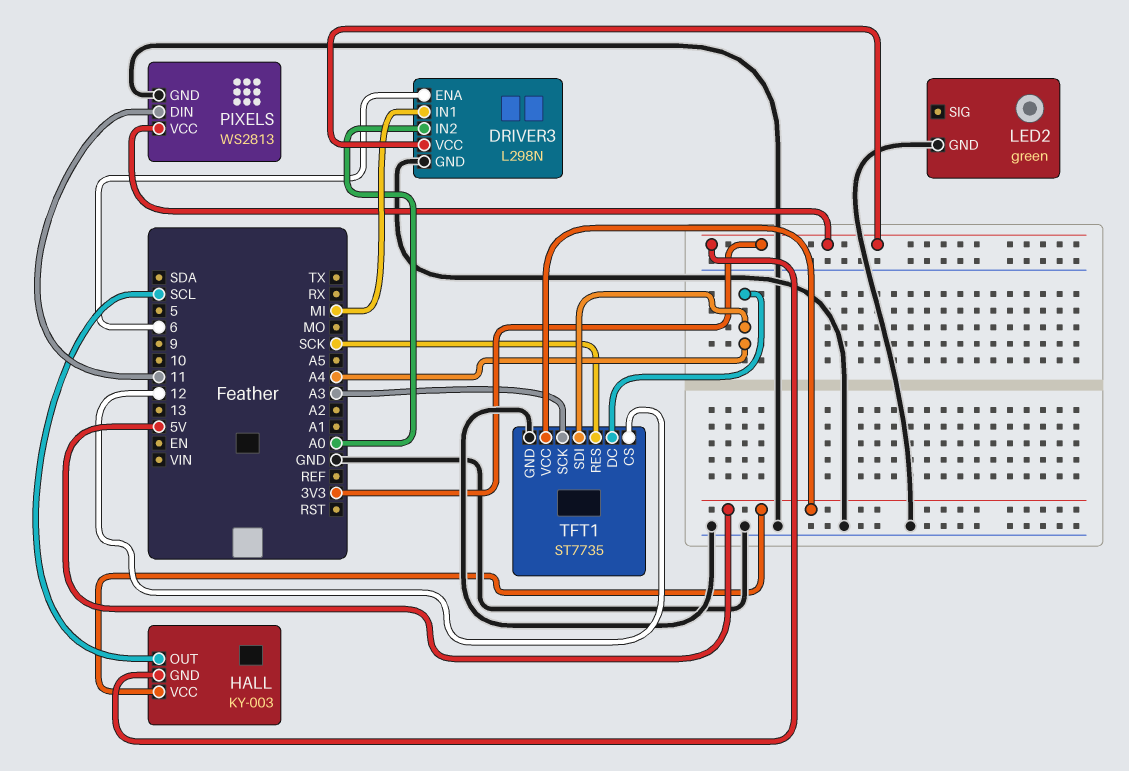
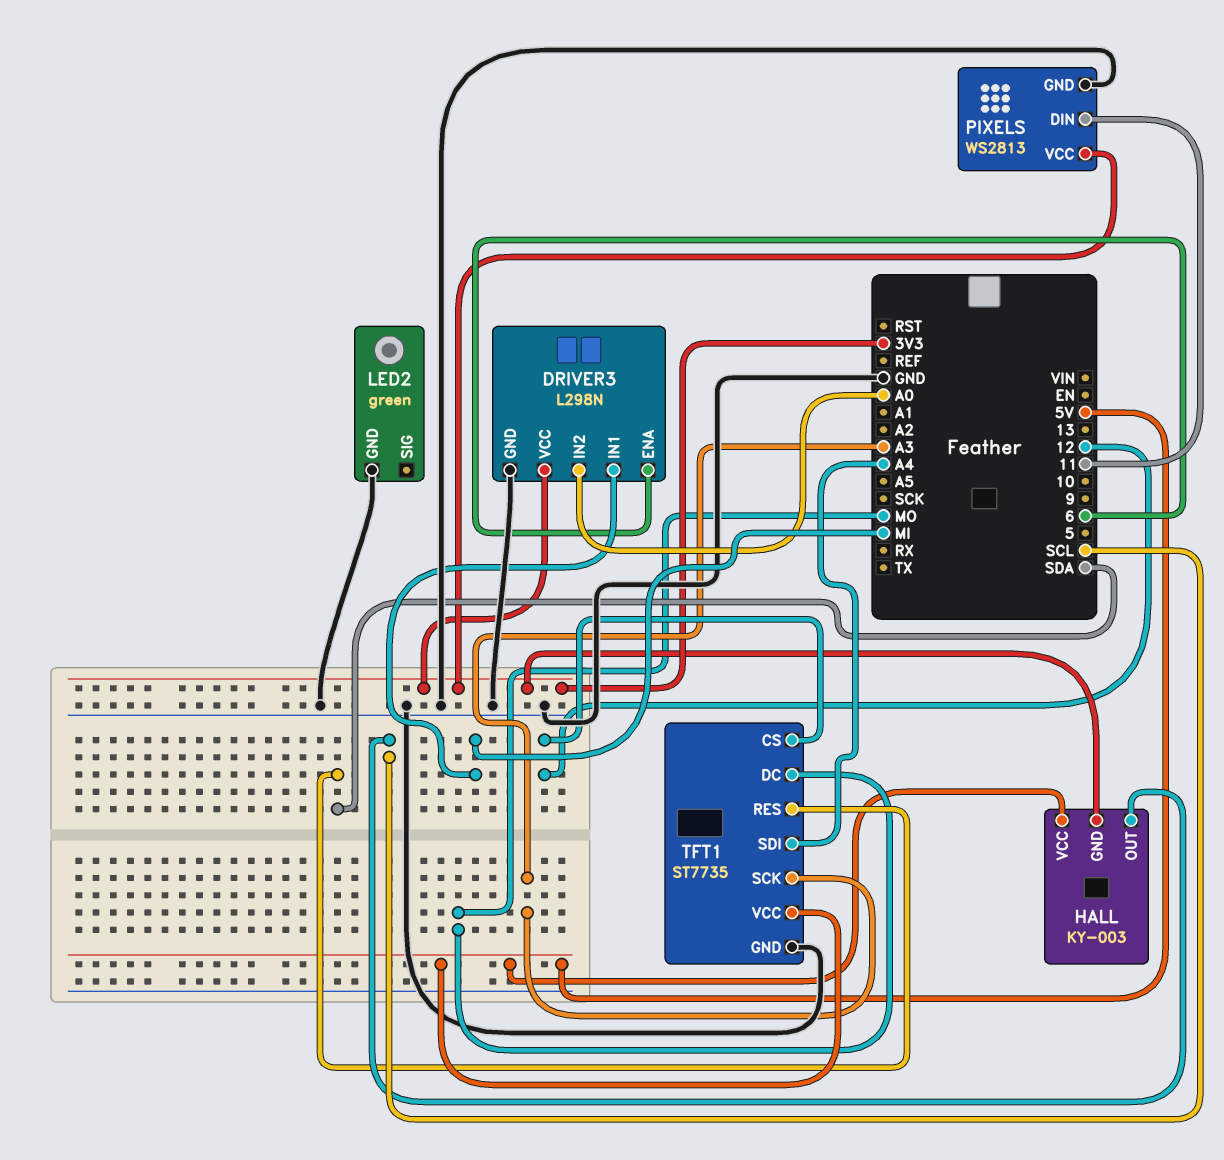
TFT1 pin DC: A4 -> MO
TFT1 pin RES: SCK -> SDA

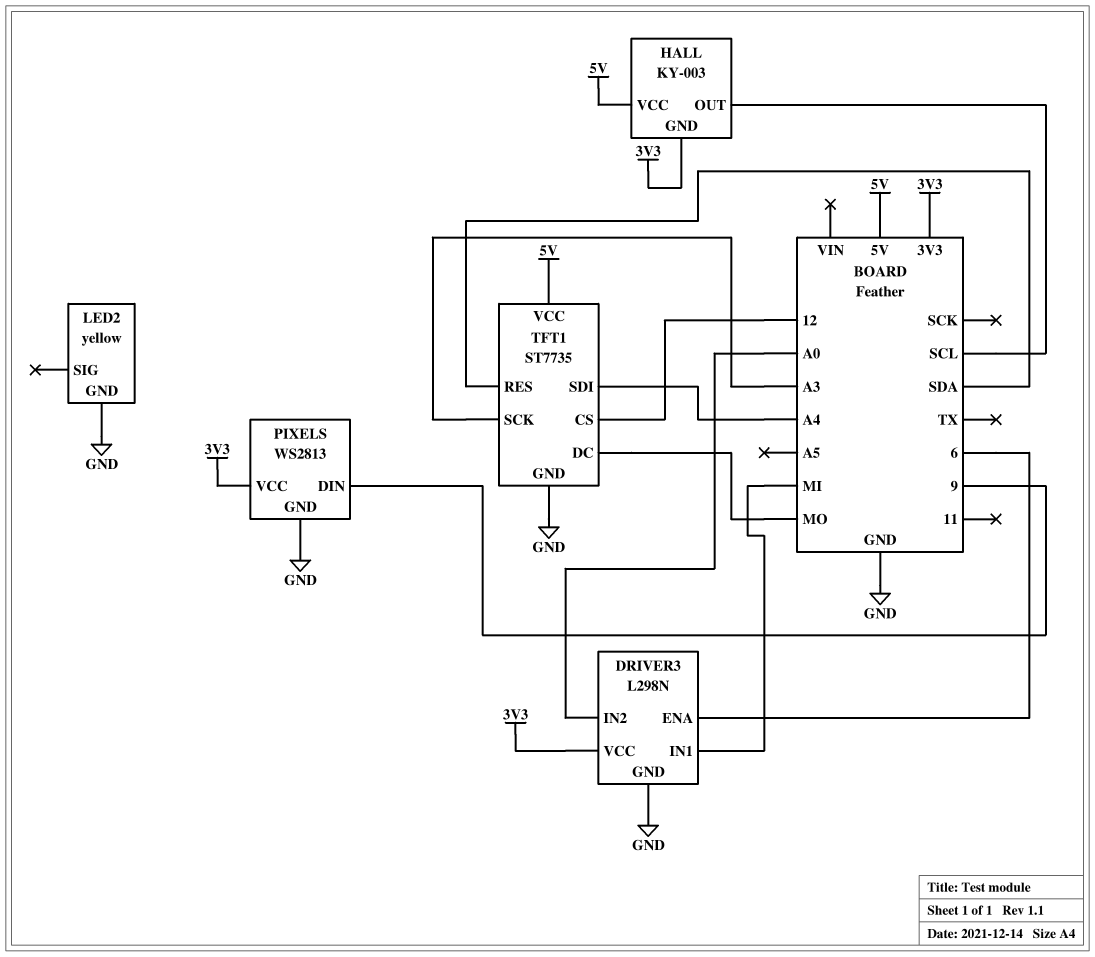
LED2: green -> yellow
PIXELS pin DIN: 11 -> 9

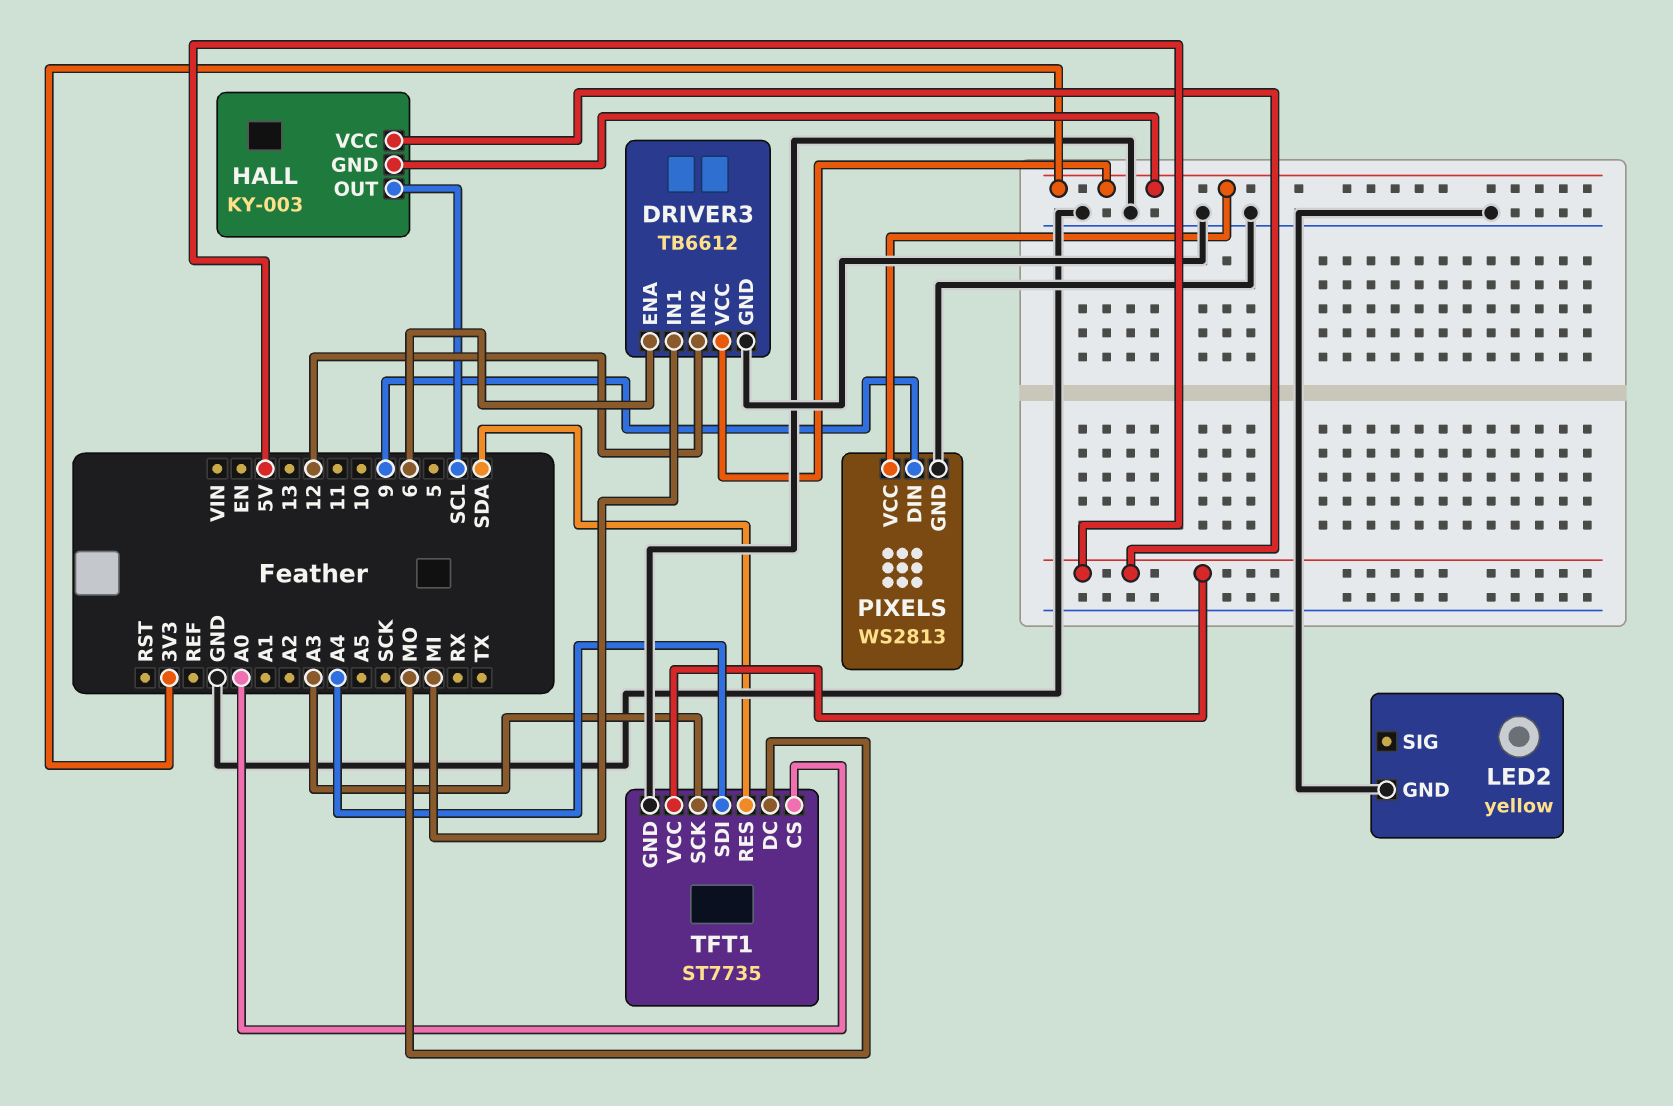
DRIVER3: L298N -> TB6612
DRIVER3 pin IN2: A0 -> 12
TFT1 pin CS: 12 -> A0

